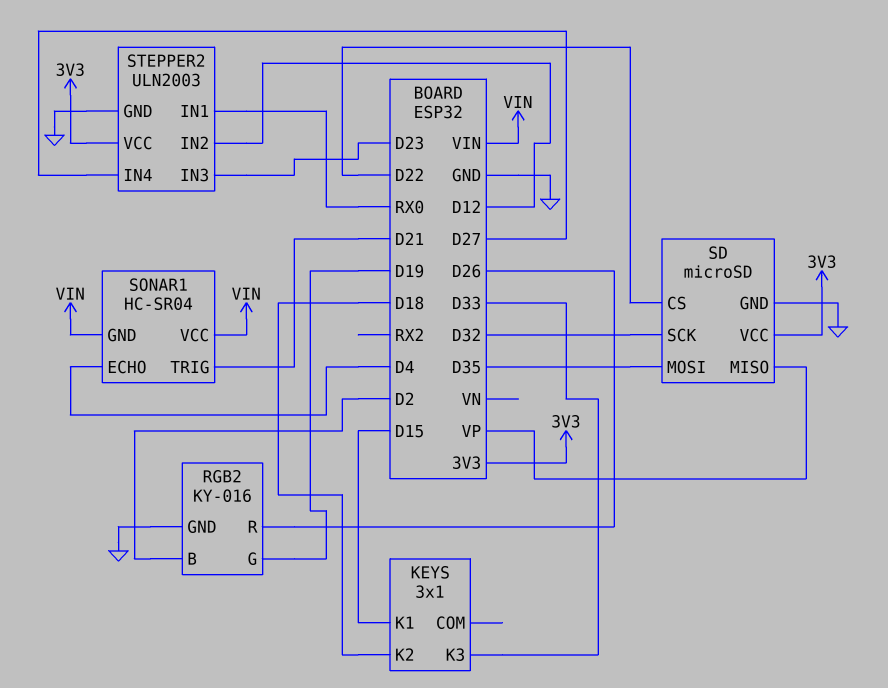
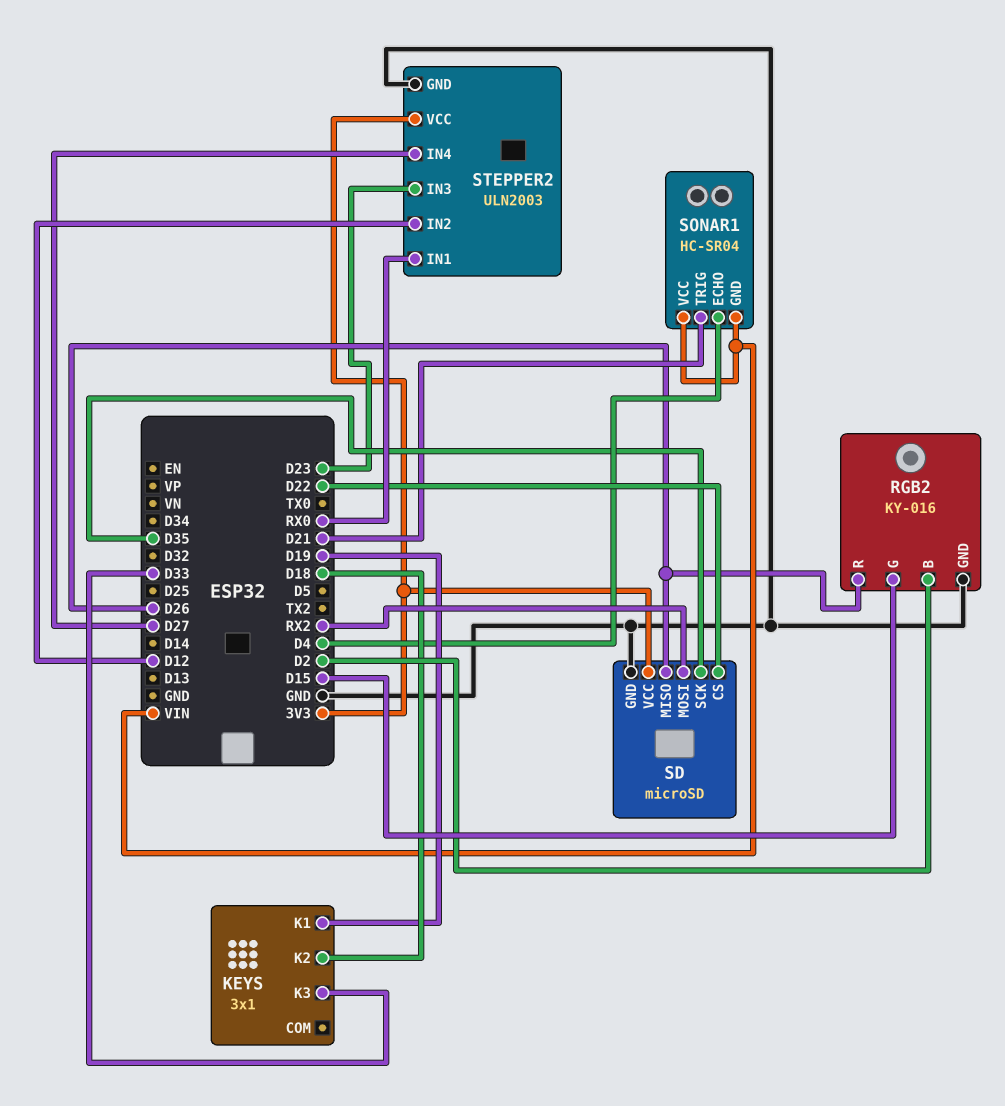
KEYS pin K1: D15 -> D19
RGB2 pin G: D19 -> D15
SD pin MISO: VP -> D26
SD pin MOSI: D35 -> RX2
SD pin SCK: D32 -> D35

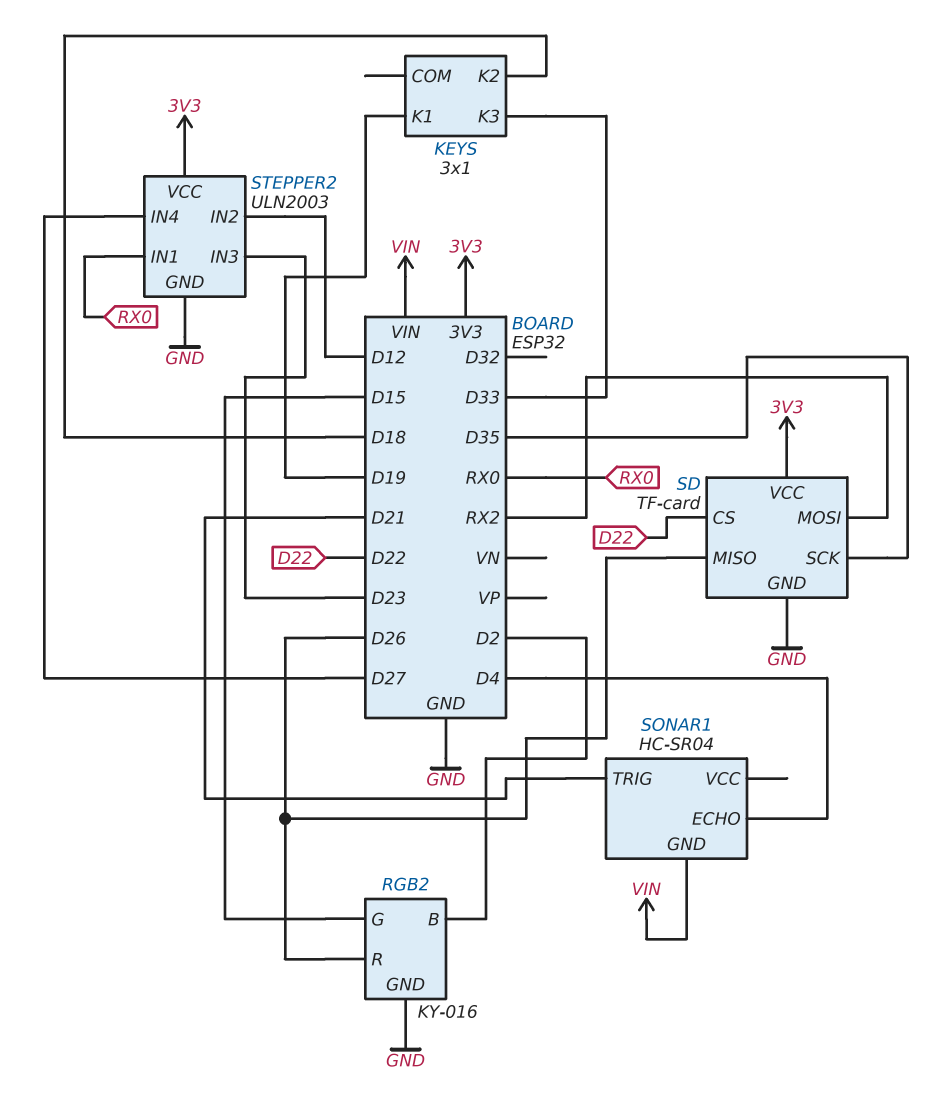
SD: microSD -> TF-card
SONAR1 pin VCC: VIN -> none

